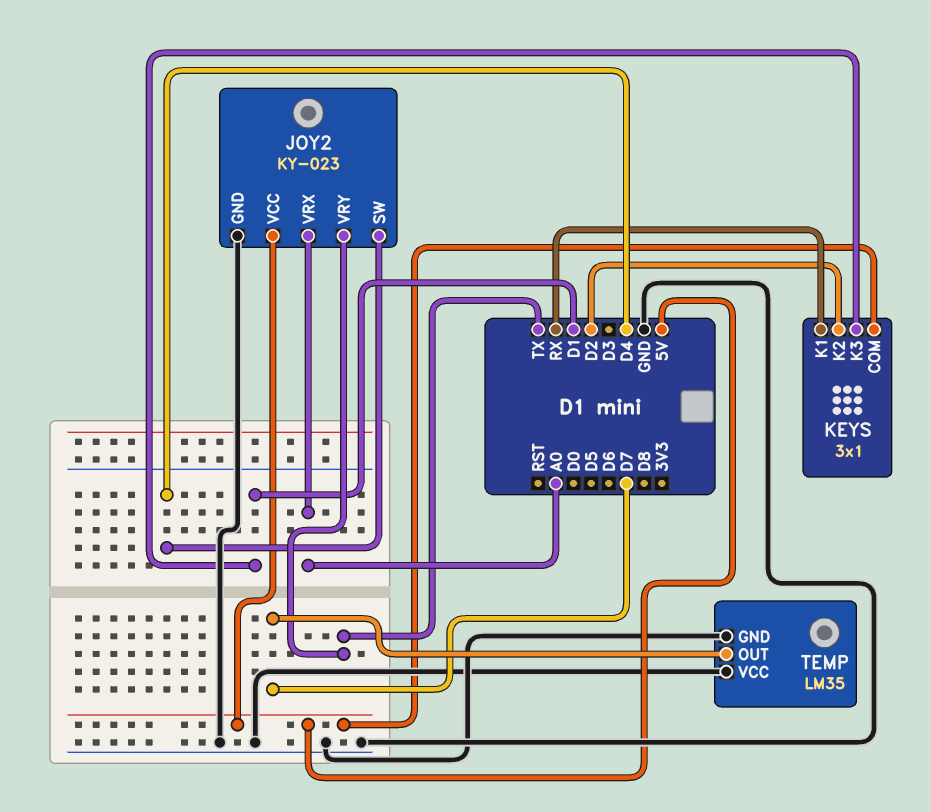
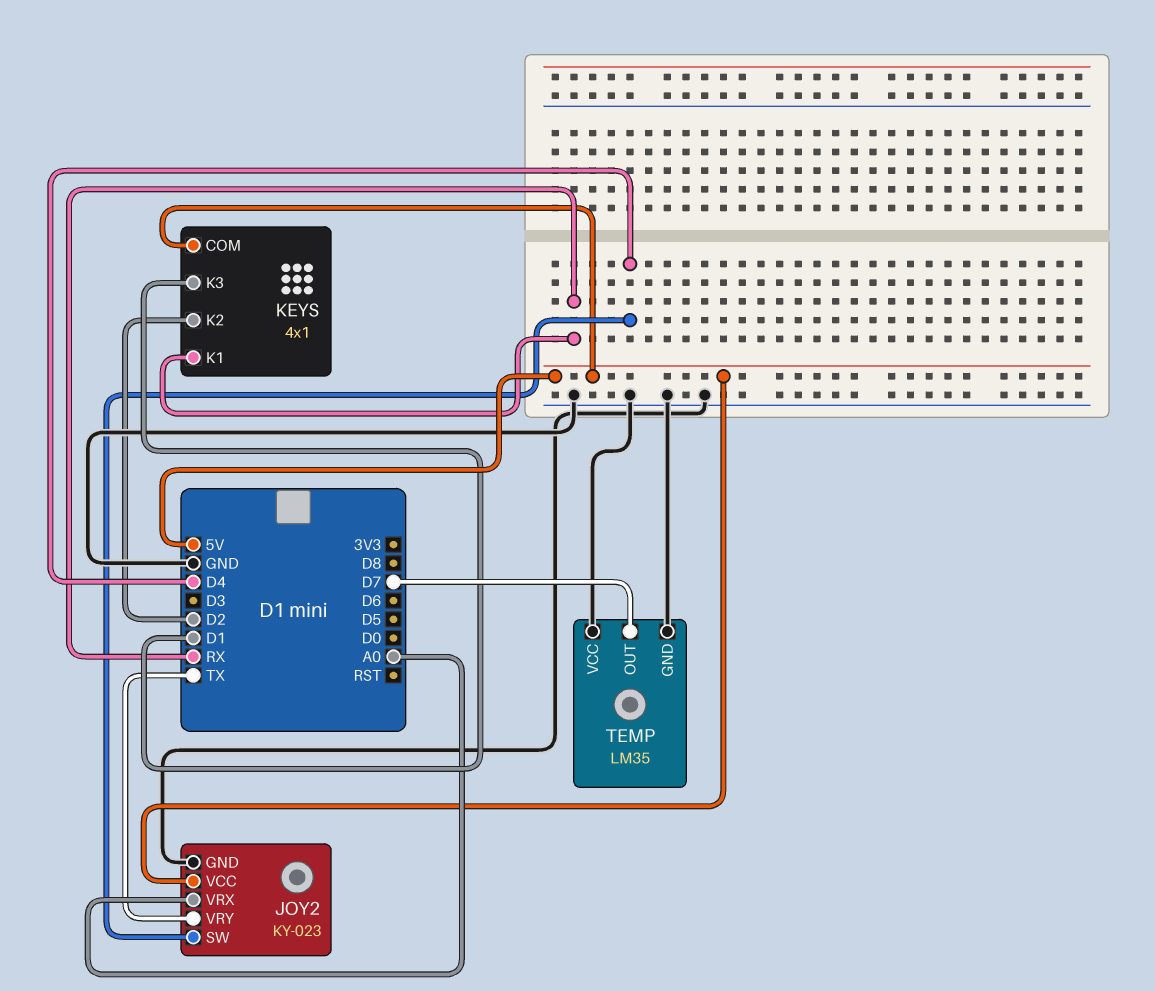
KEYS: 3x1 -> 4x1

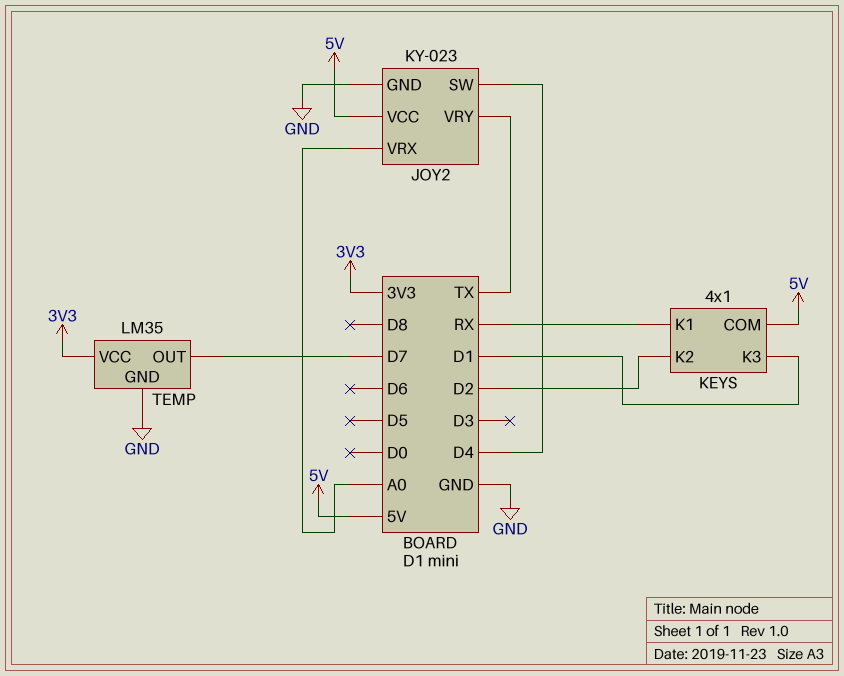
TEMP pin VCC: GND -> 3V3

